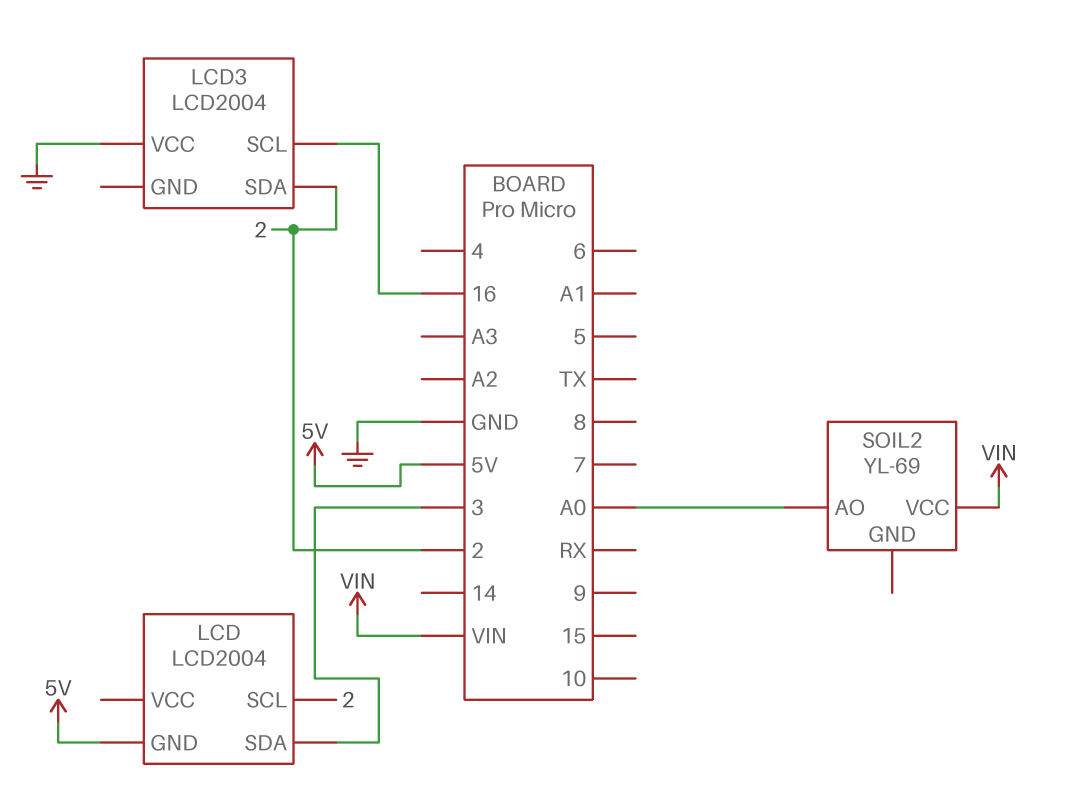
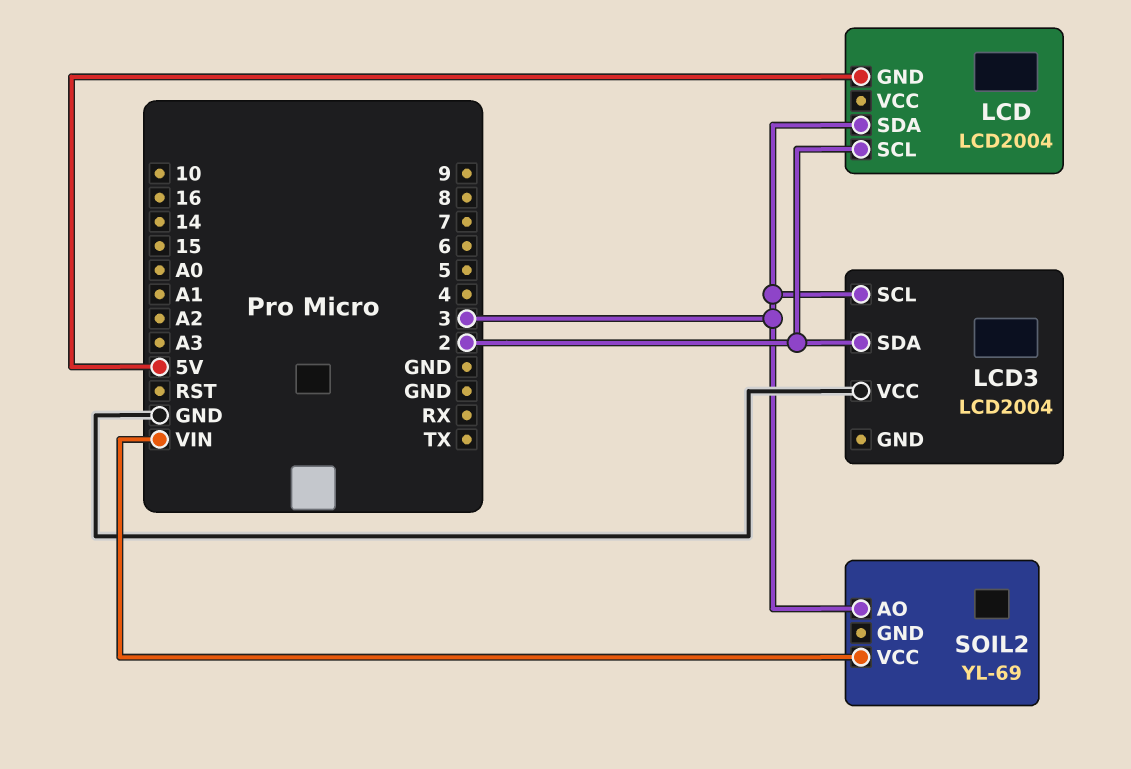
LCD3 pin SCL: 16 -> 3
SOIL2 pin AO: A0 -> 3

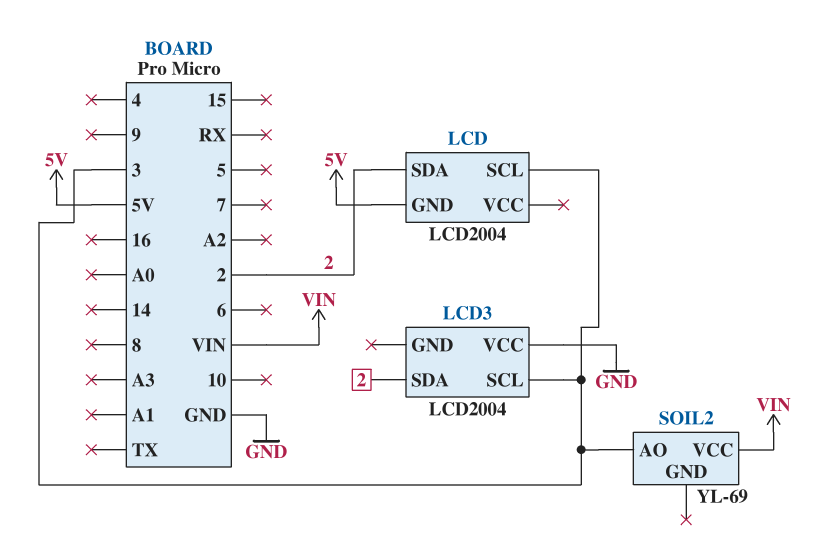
LCD pin SCL: 2 -> 3
LCD pin SDA: 3 -> 2

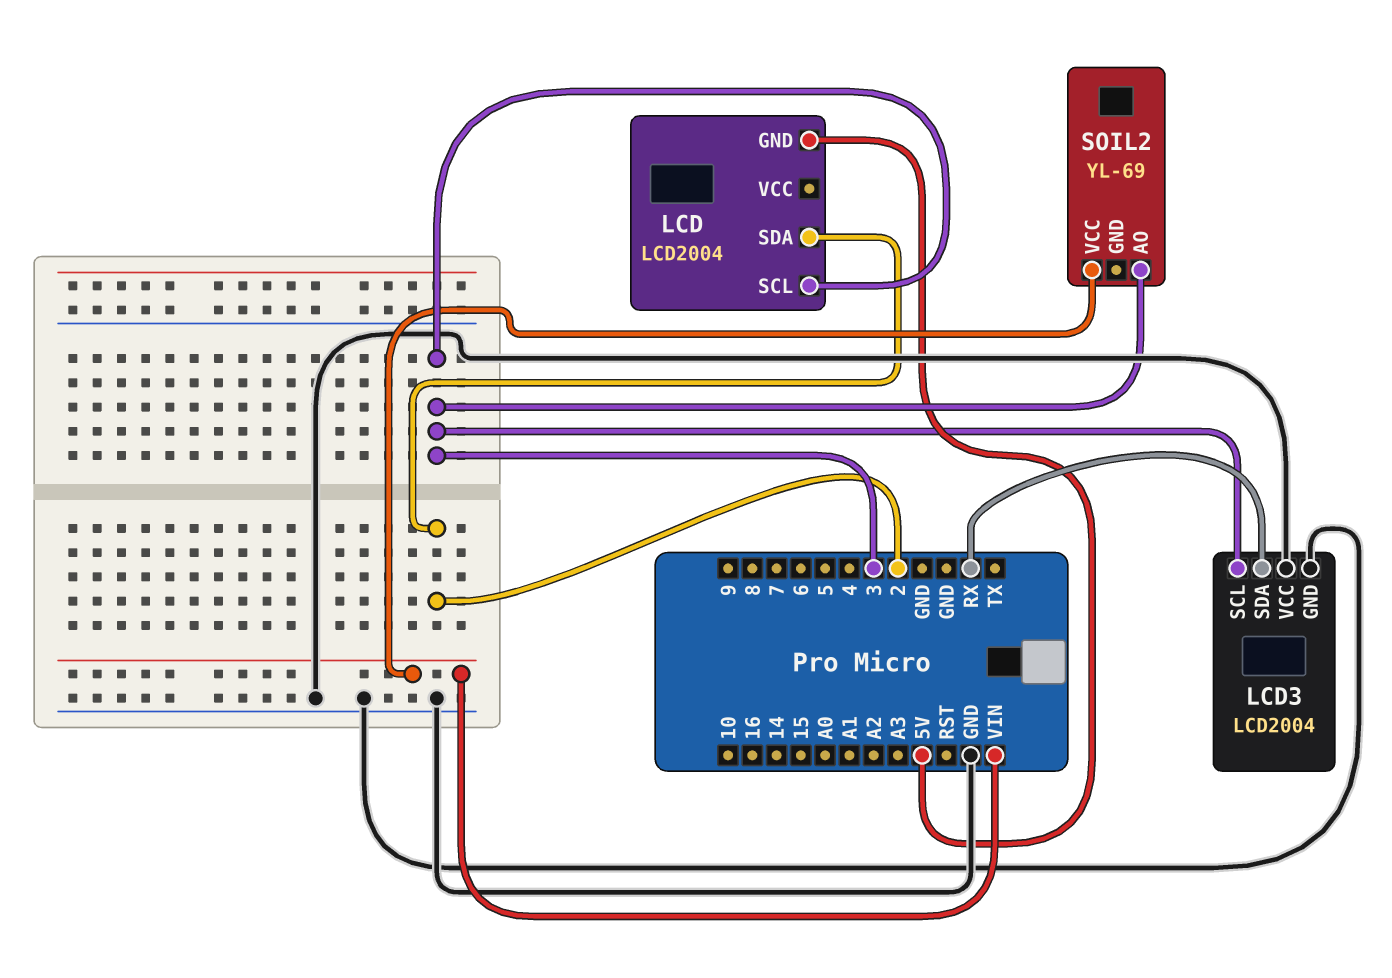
LCD3 pin GND: none -> GND
LCD3 pin SDA: 2 -> RX

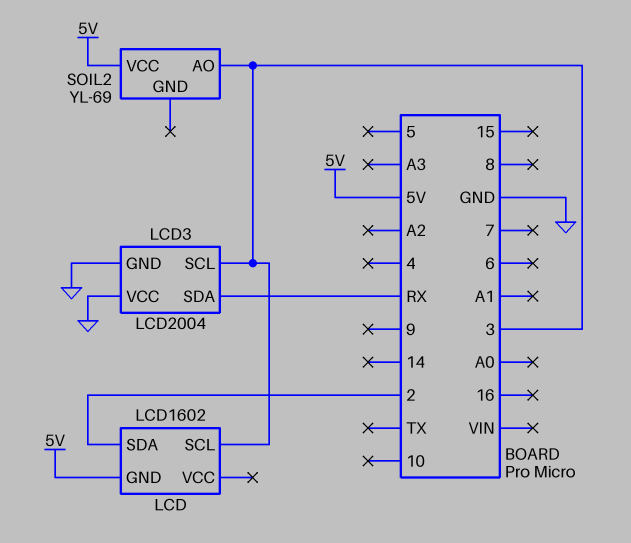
LCD: LCD2004 -> LCD1602
SOIL2 pin VCC: VIN -> 5V

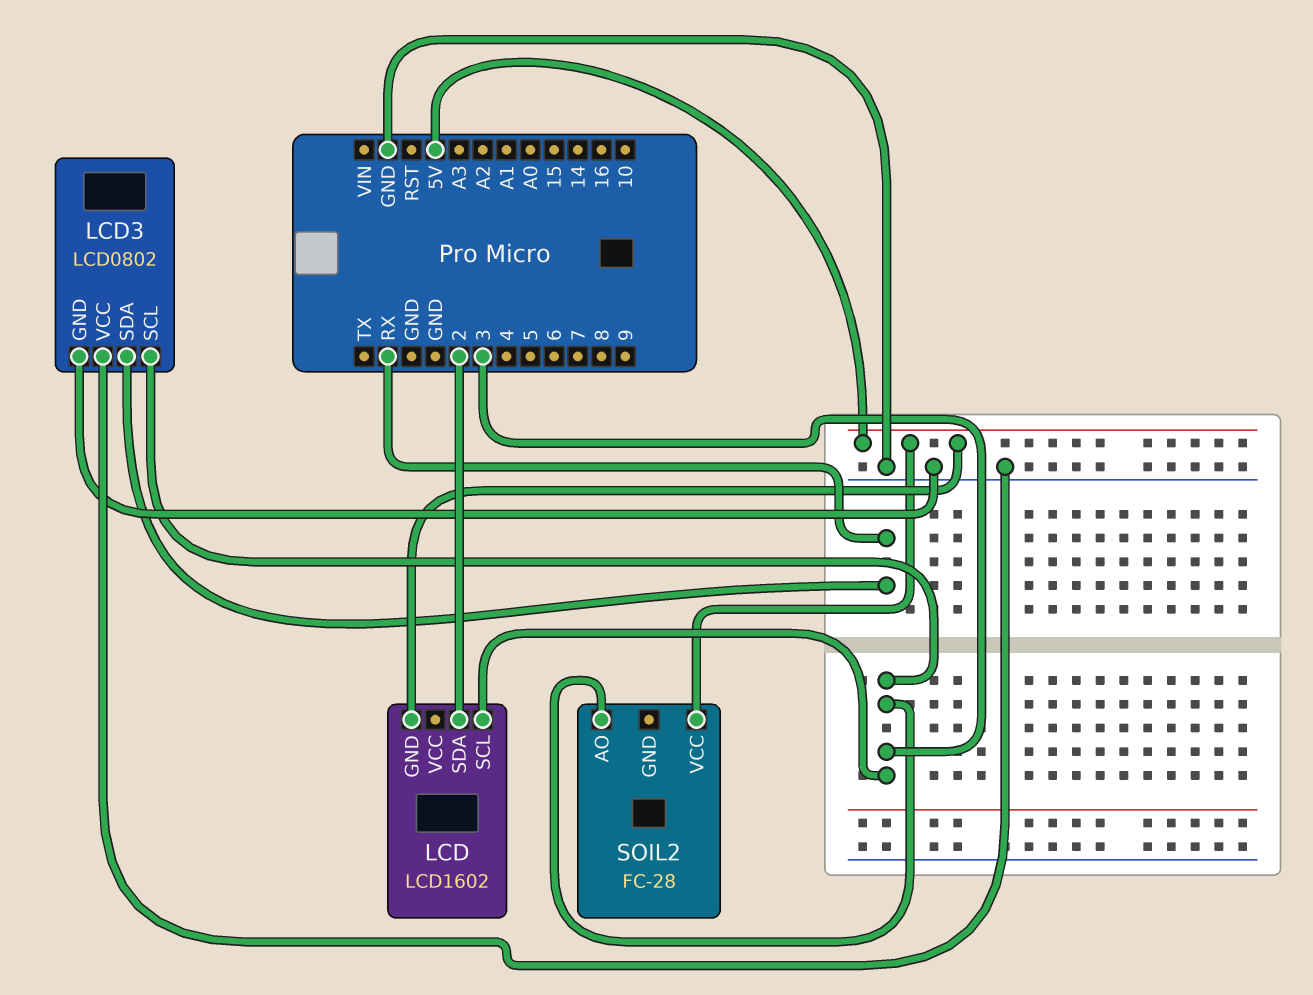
LCD3: LCD2004 -> LCD0802
SOIL2: YL-69 -> FC-28

